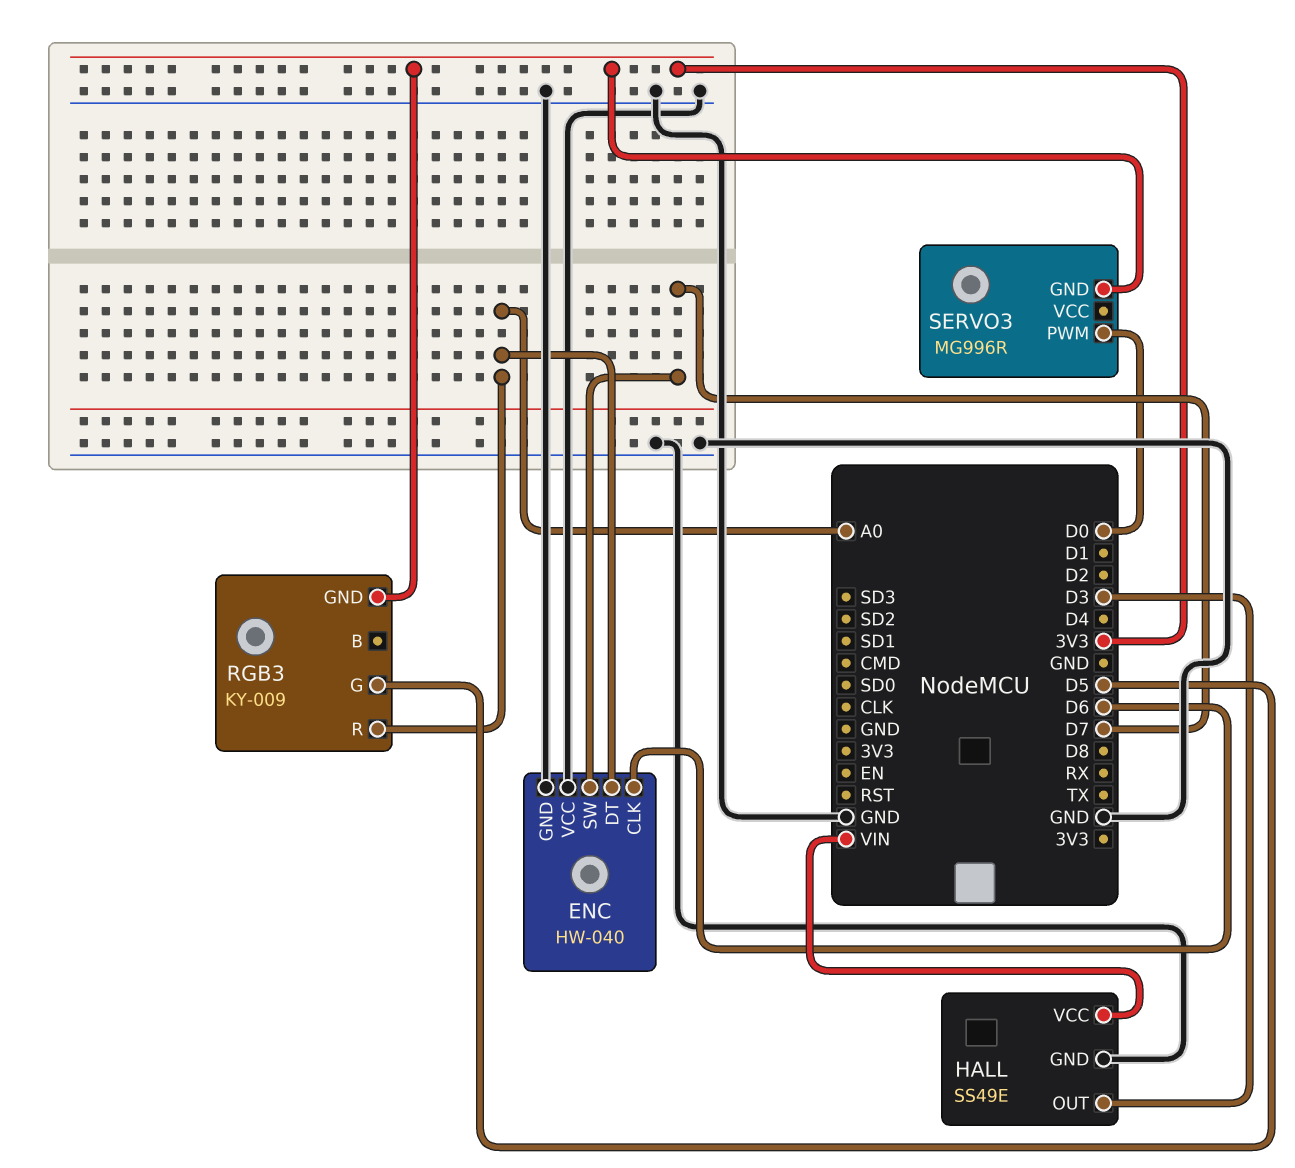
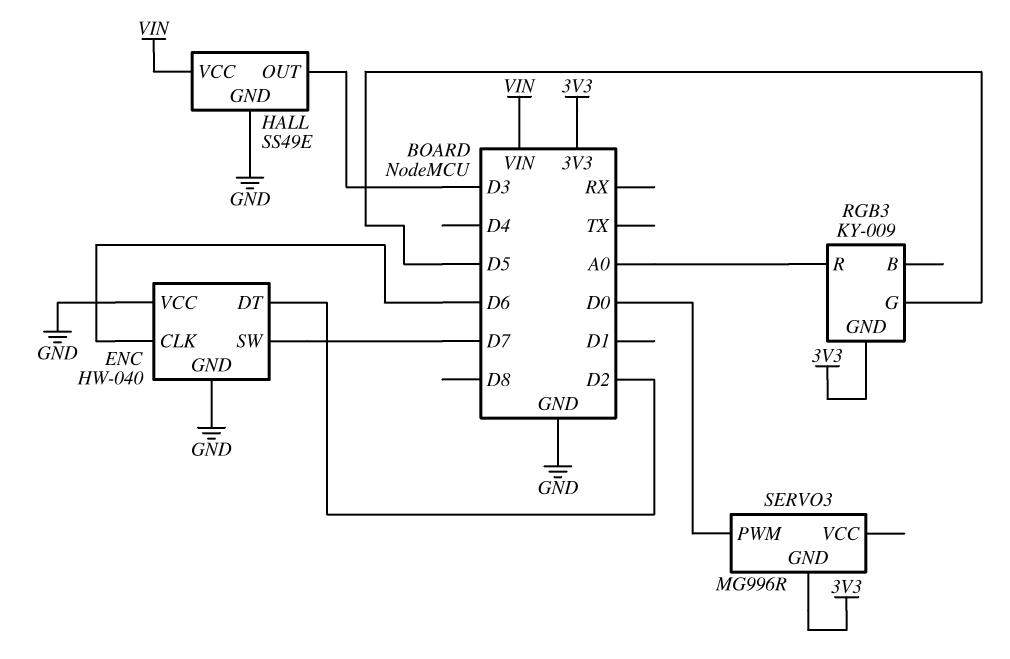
ENC pin DT: A0 -> D2

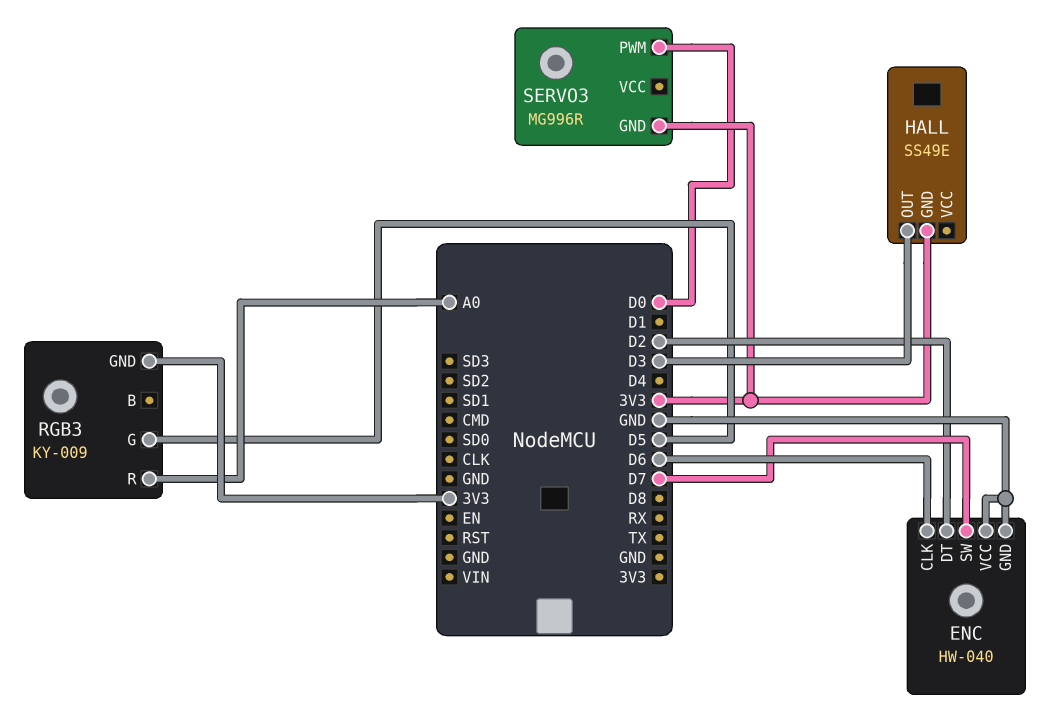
HALL pin GND: GND -> 3V3
HALL pin VCC: VIN -> none

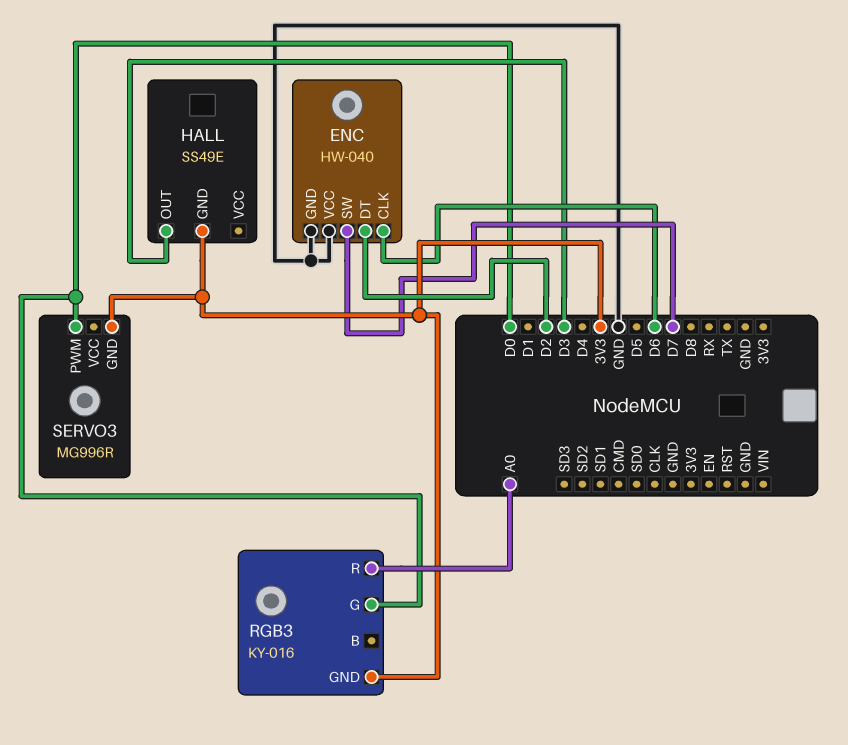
RGB3: KY-009 -> KY-016
RGB3 pin G: D5 -> D0

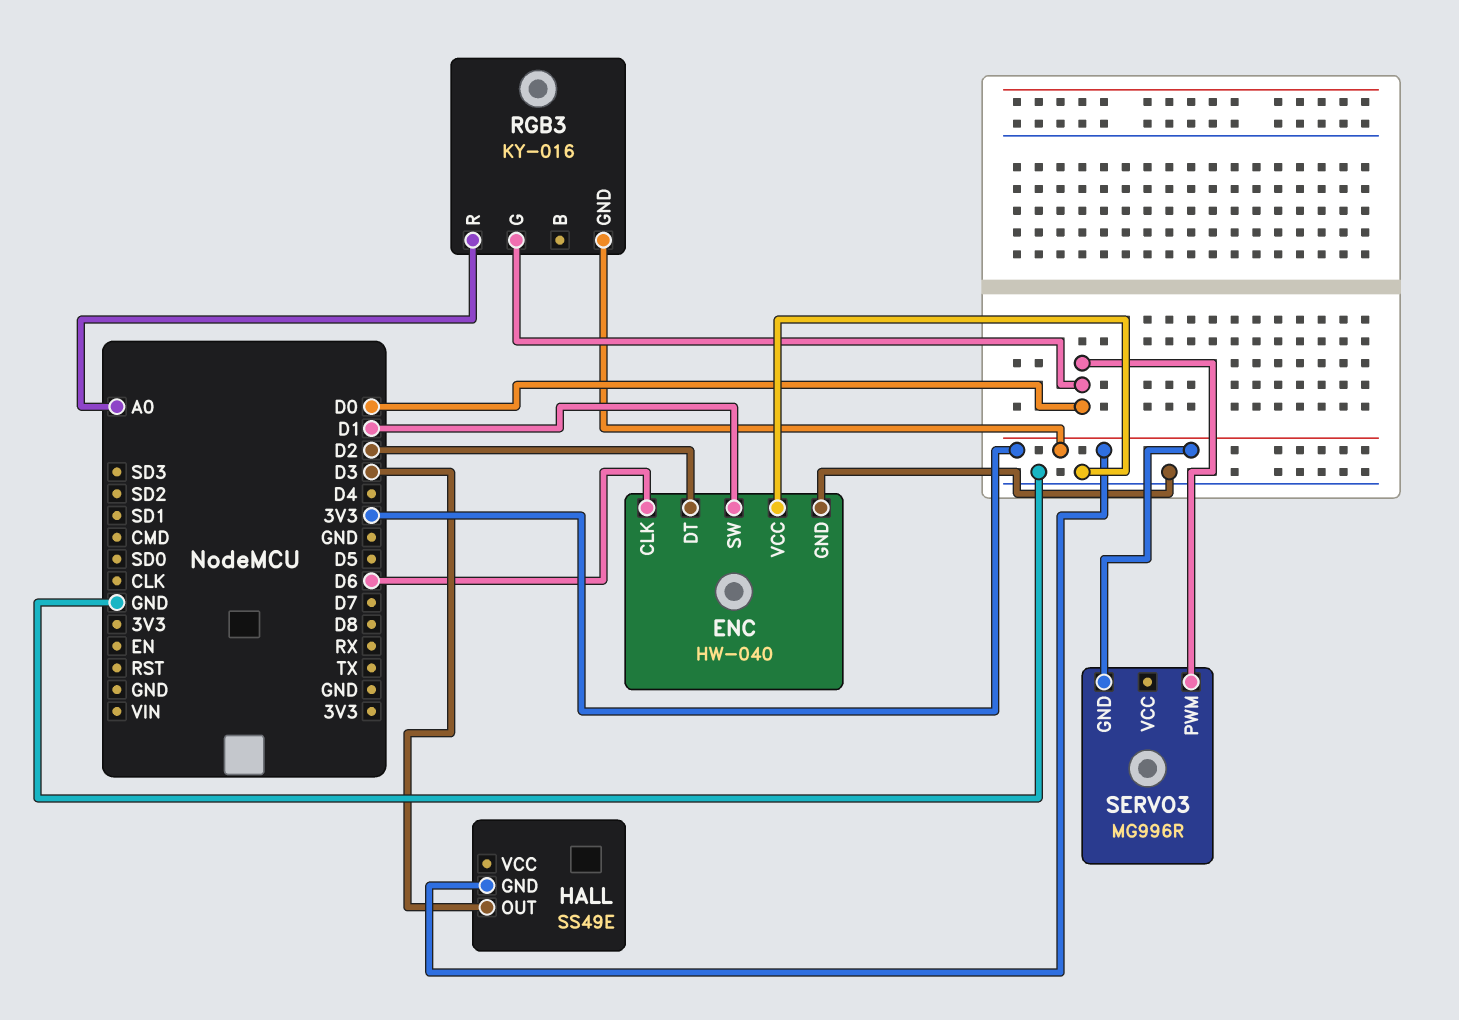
ENC pin SW: D7 -> D1

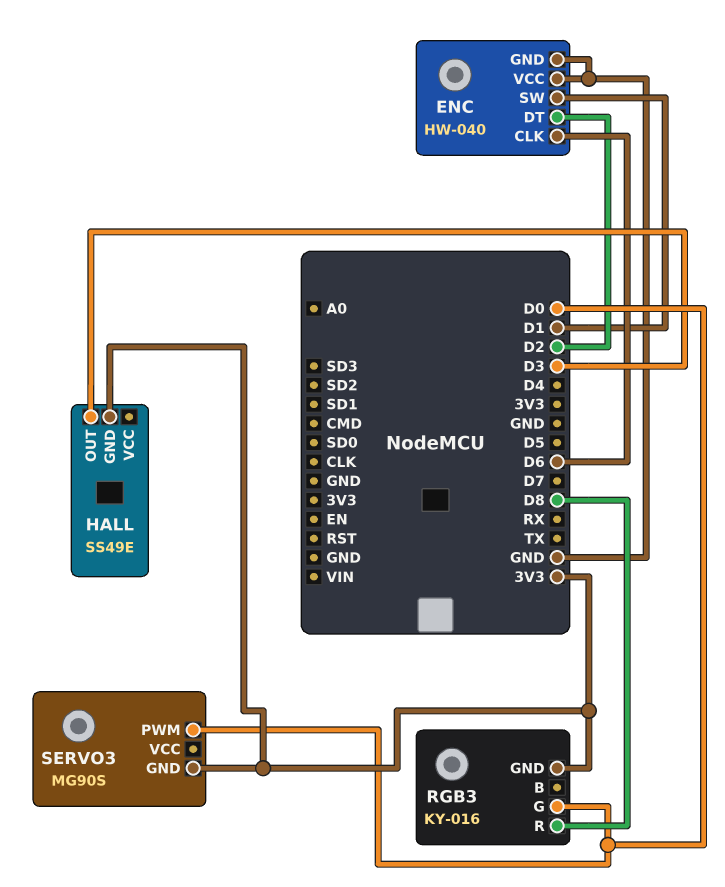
RGB3 pin R: A0 -> D8
SERVO3: MG996R -> MG90S

